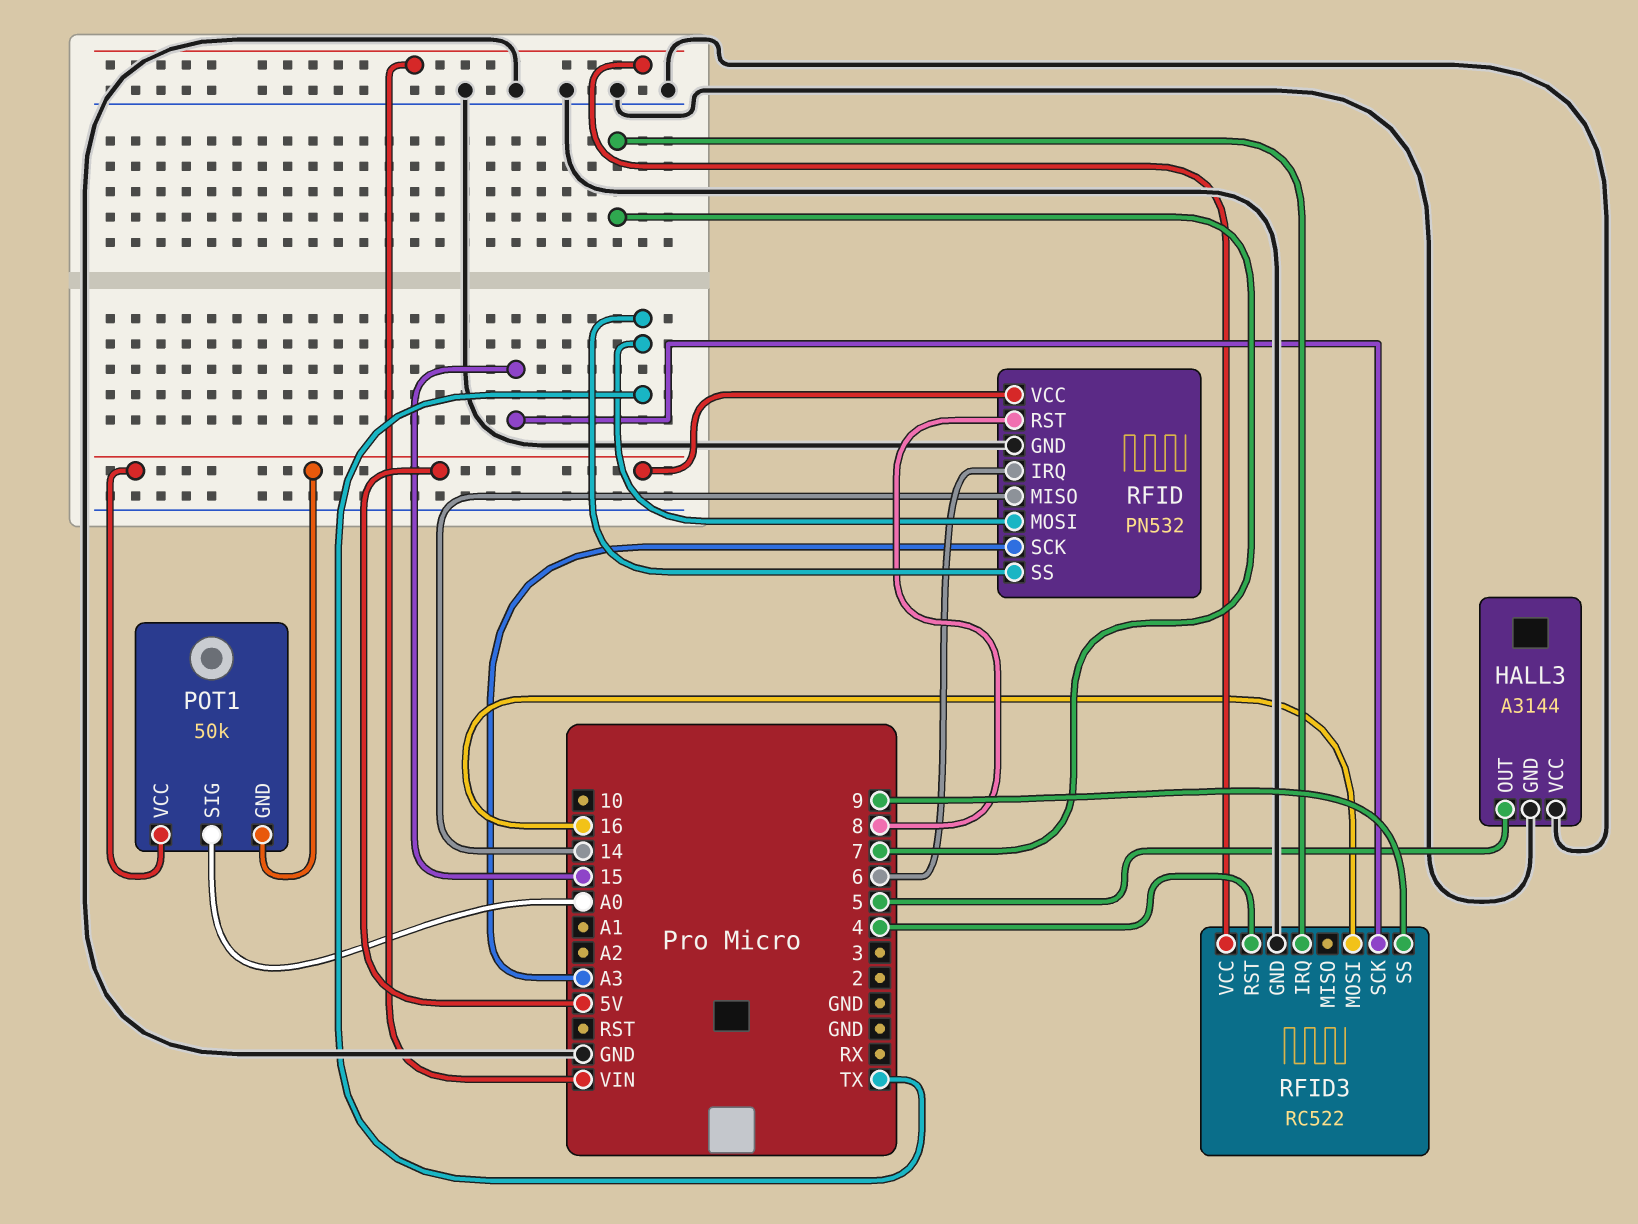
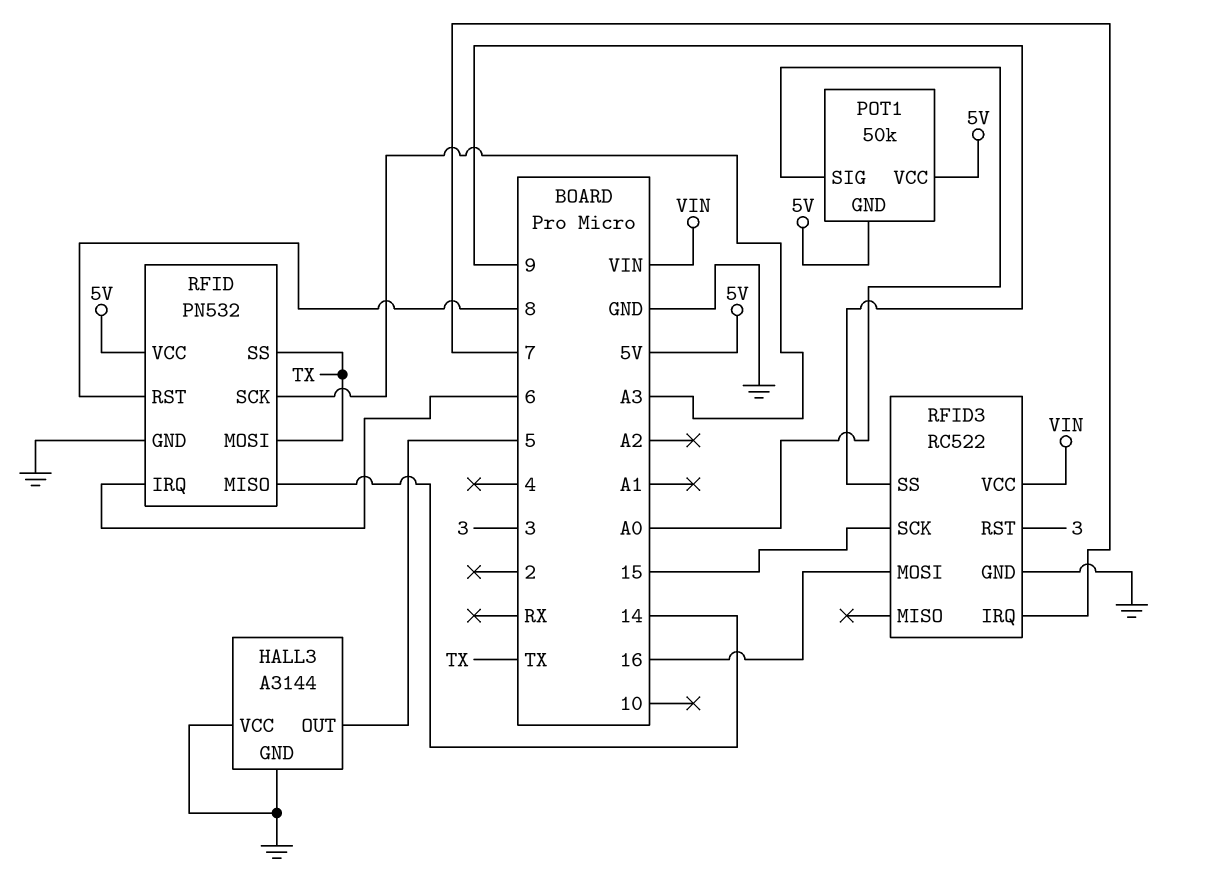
RFID3 pin RST: 4 -> 3

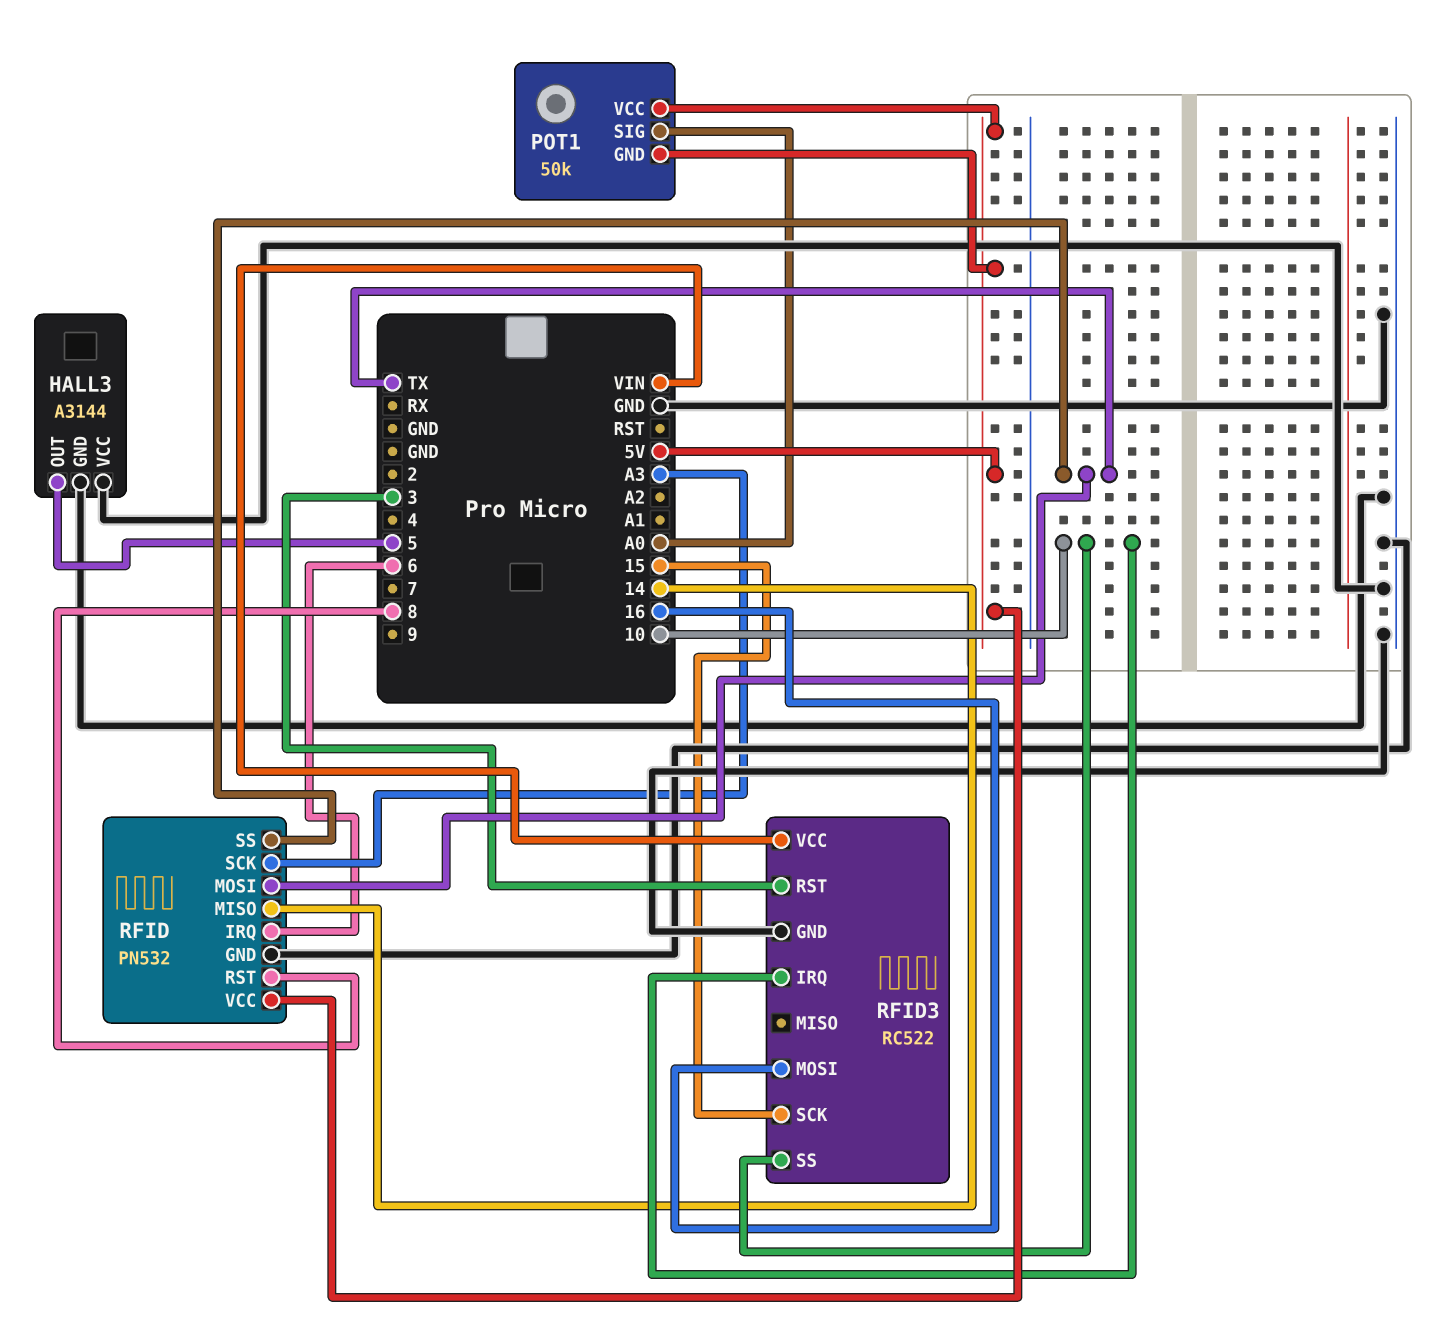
RFID3 pin IRQ: 7 -> 10
RFID3 pin SS: 9 -> 10

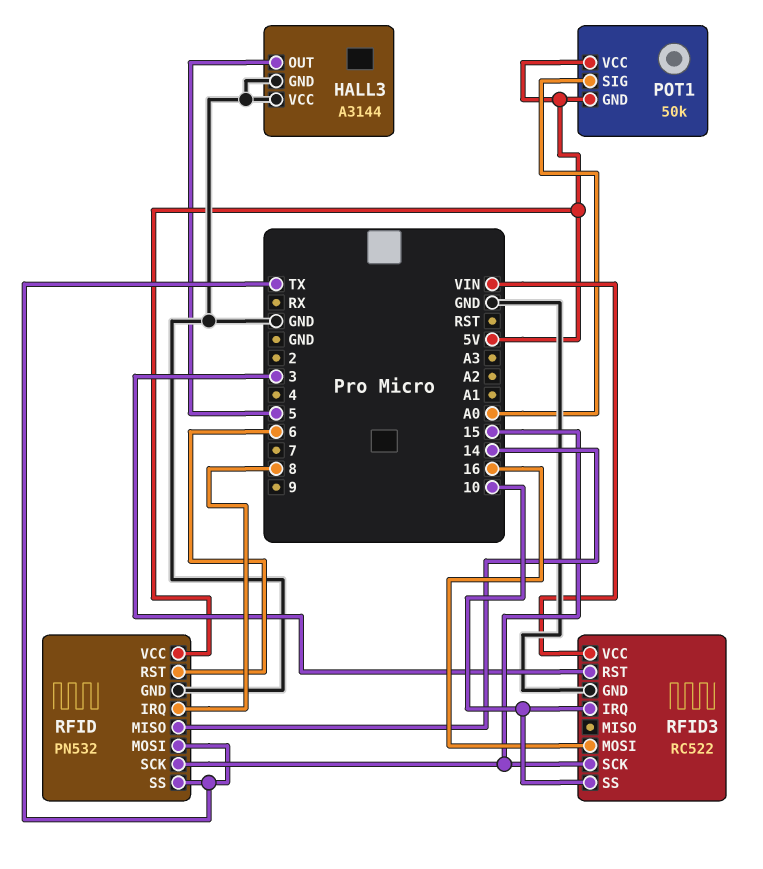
RFID pin IRQ: 6 -> 8
RFID pin RST: 8 -> 6
RFID pin SCK: A3 -> 15

